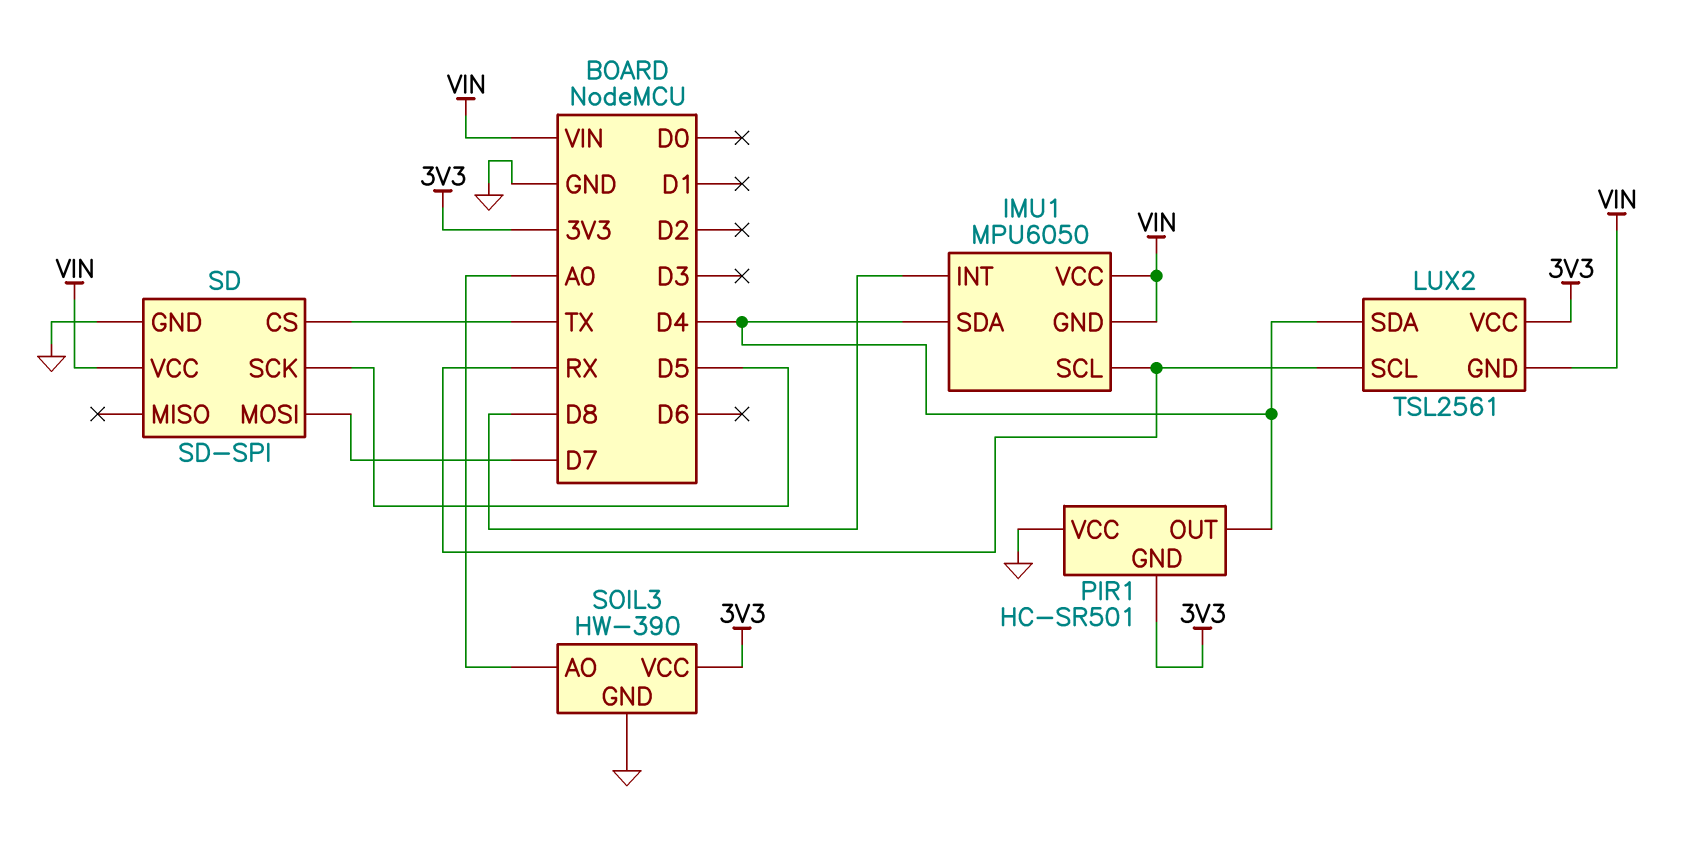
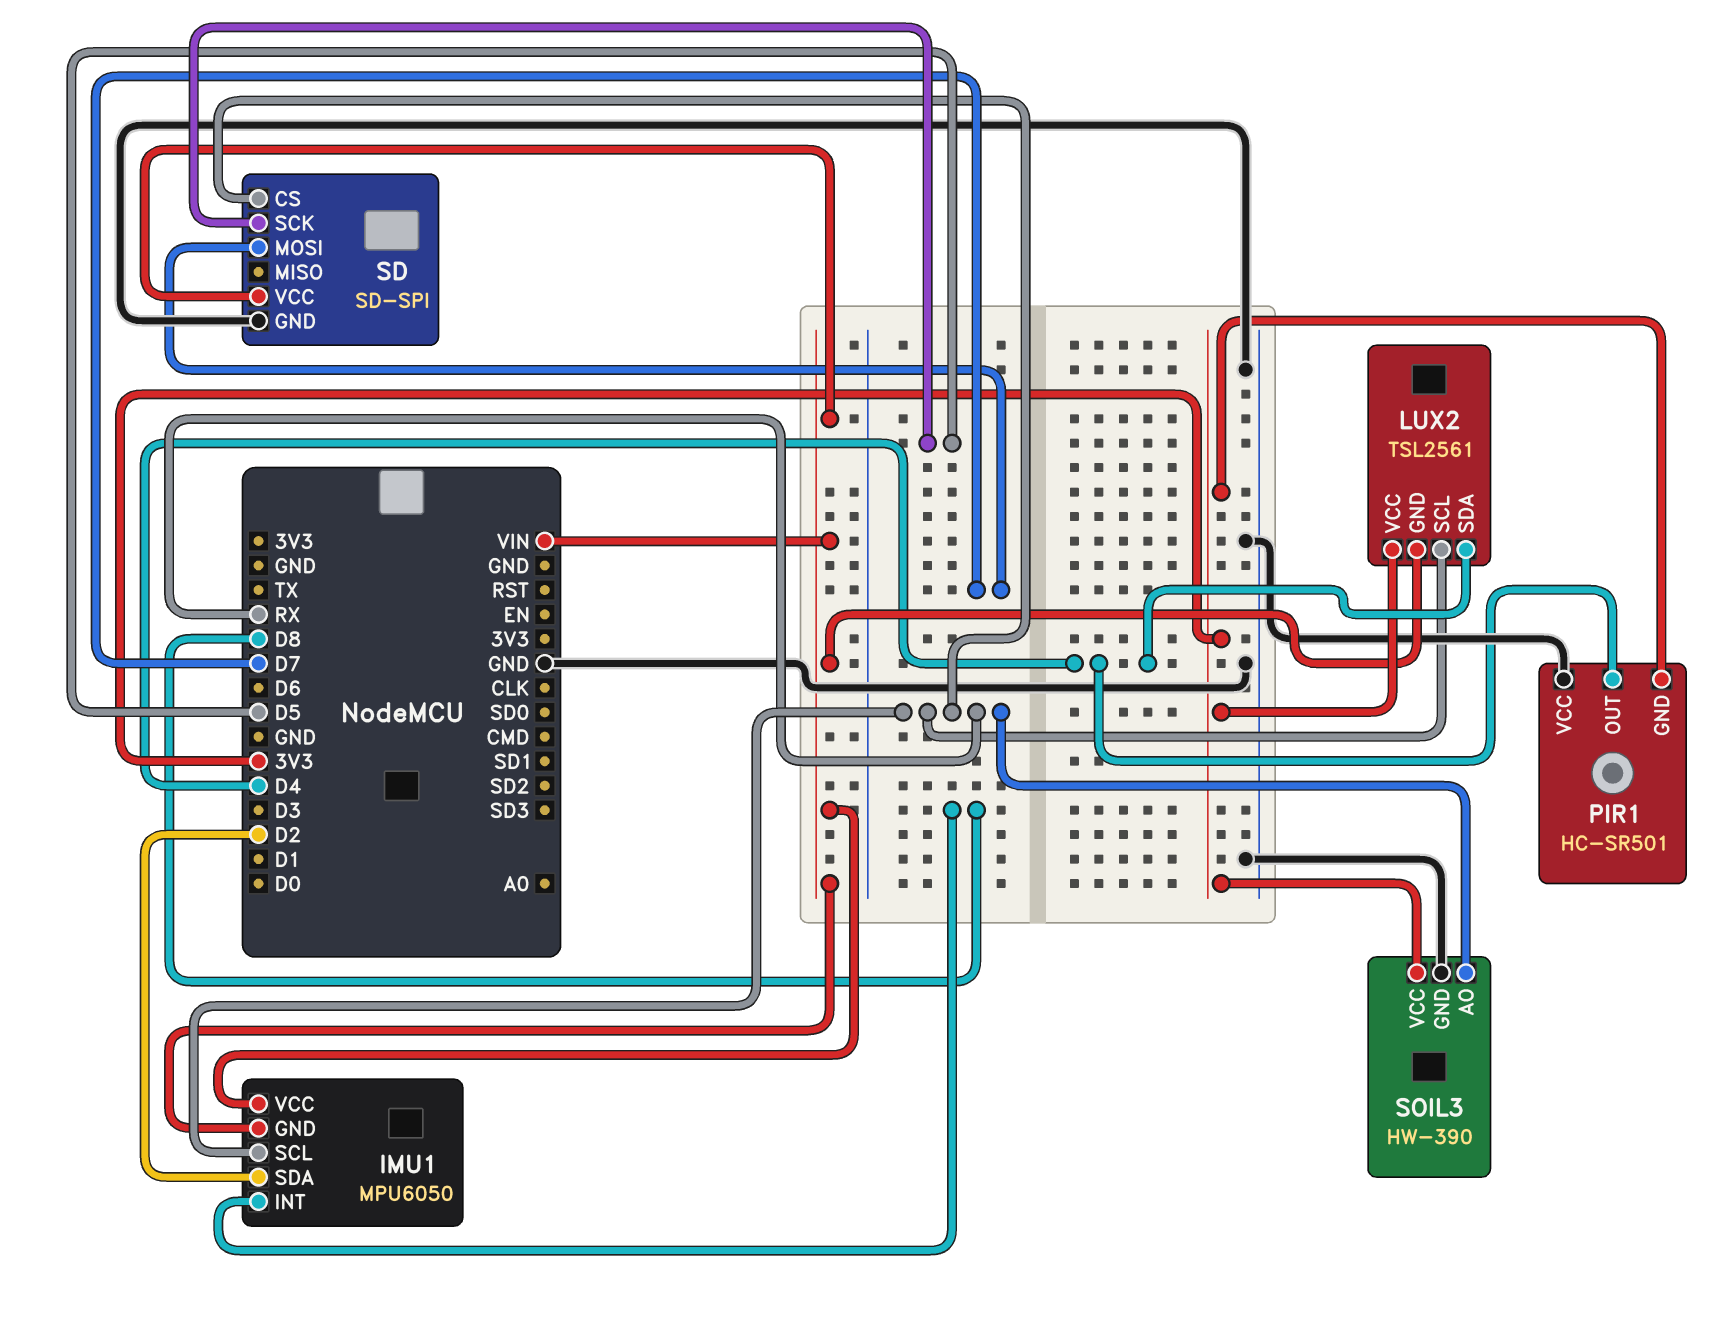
IMU1 pin SDA: D4 -> D2
SD pin CS: TX -> RX
SOIL3 pin AO: A0 -> RX

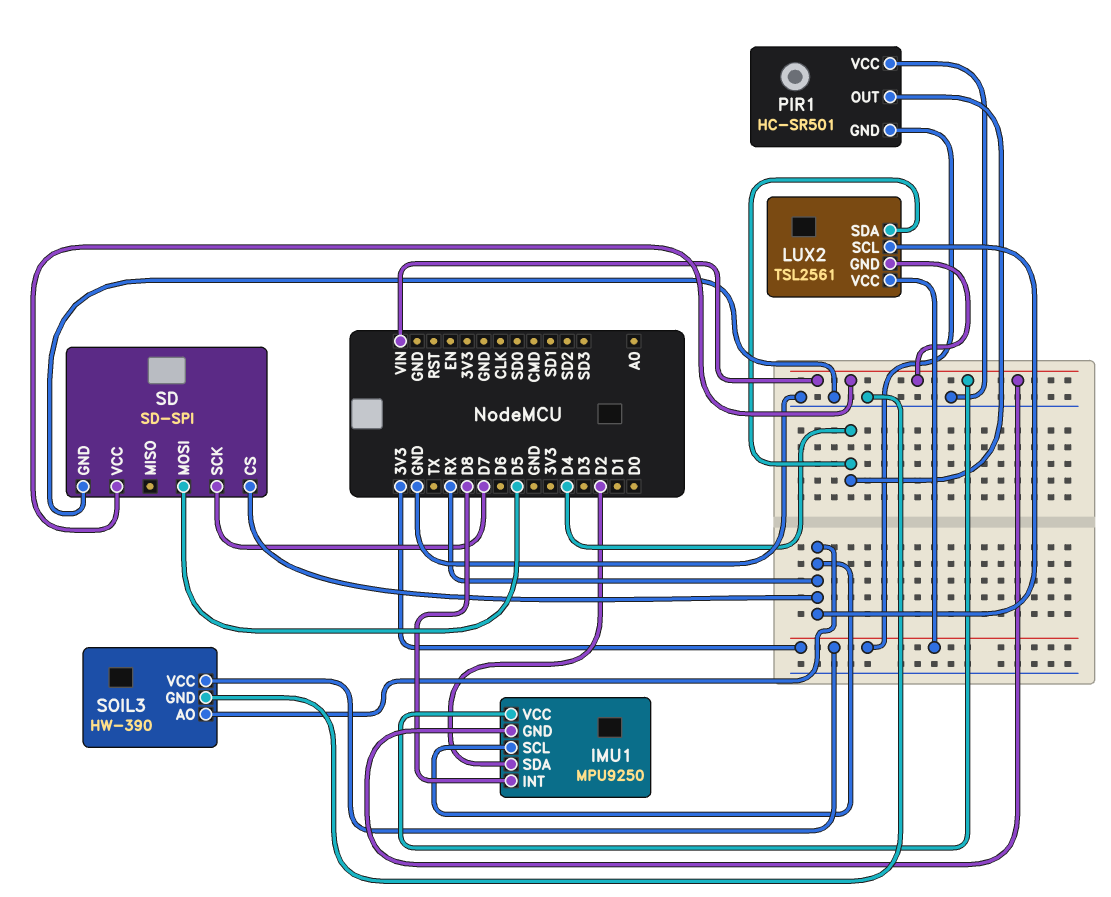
IMU1: MPU6050 -> MPU9250
SD pin MOSI: D7 -> D5
SD pin SCK: D5 -> D7

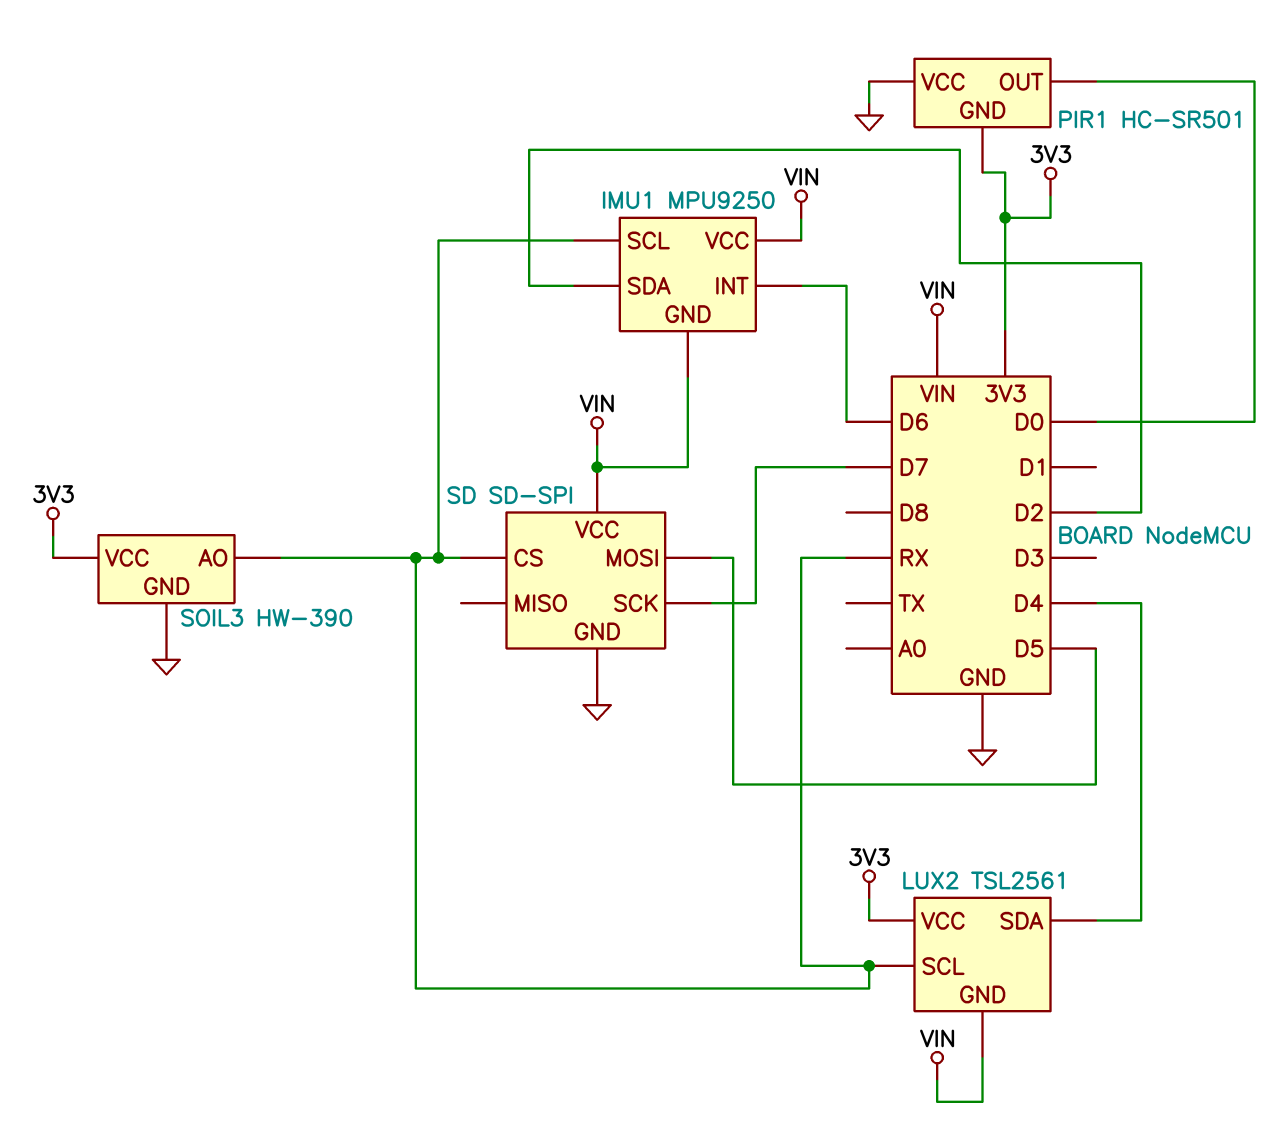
IMU1 pin INT: D8 -> D6
PIR1 pin OUT: D4 -> D0

